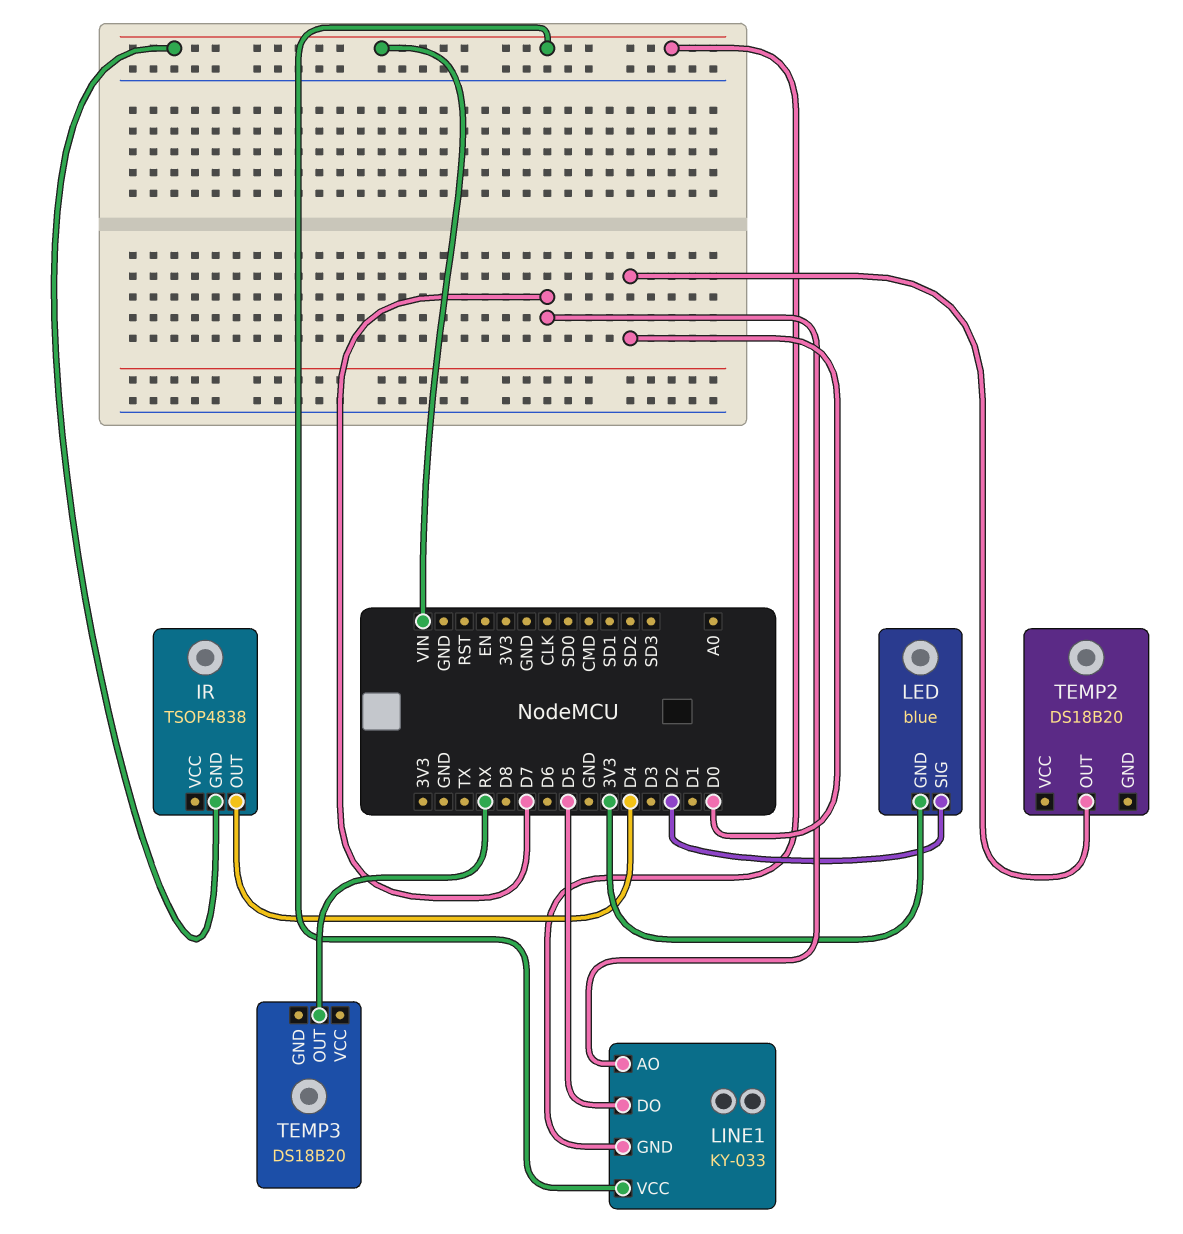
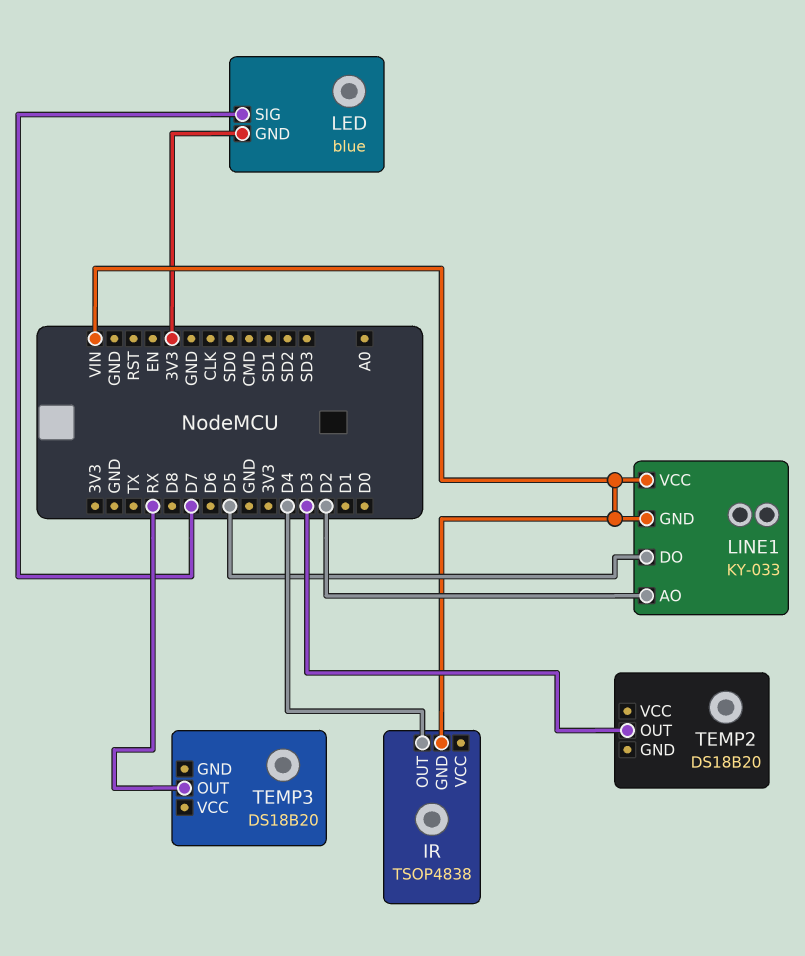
LED pin SIG: D2 -> D7
LINE1 pin AO: D7 -> D2
TEMP2 pin OUT: D0 -> D3

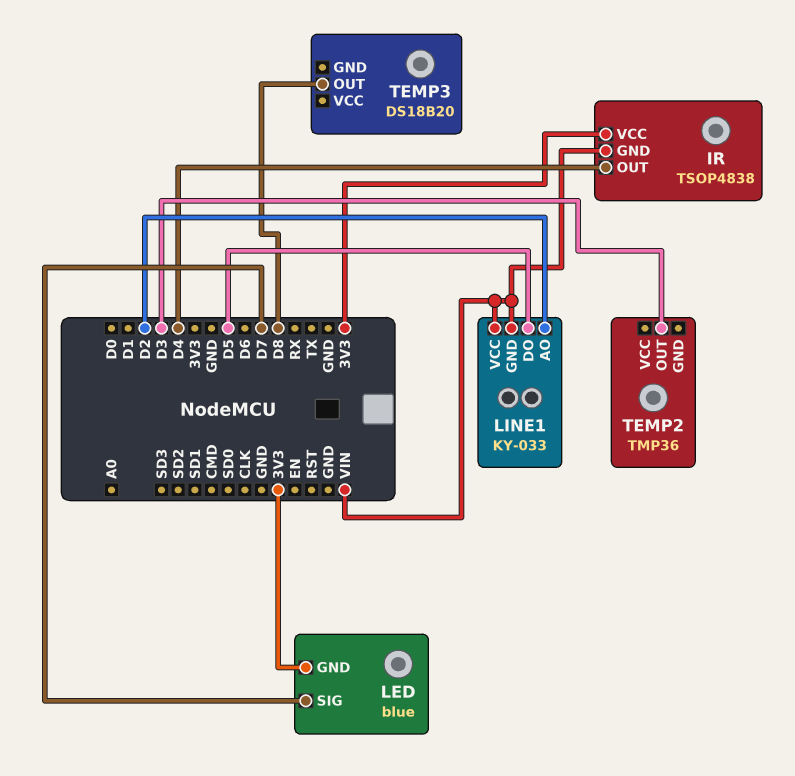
IR pin VCC: none -> 3V3
TEMP2: DS18B20 -> TMP36
TEMP3 pin OUT: RX -> D8

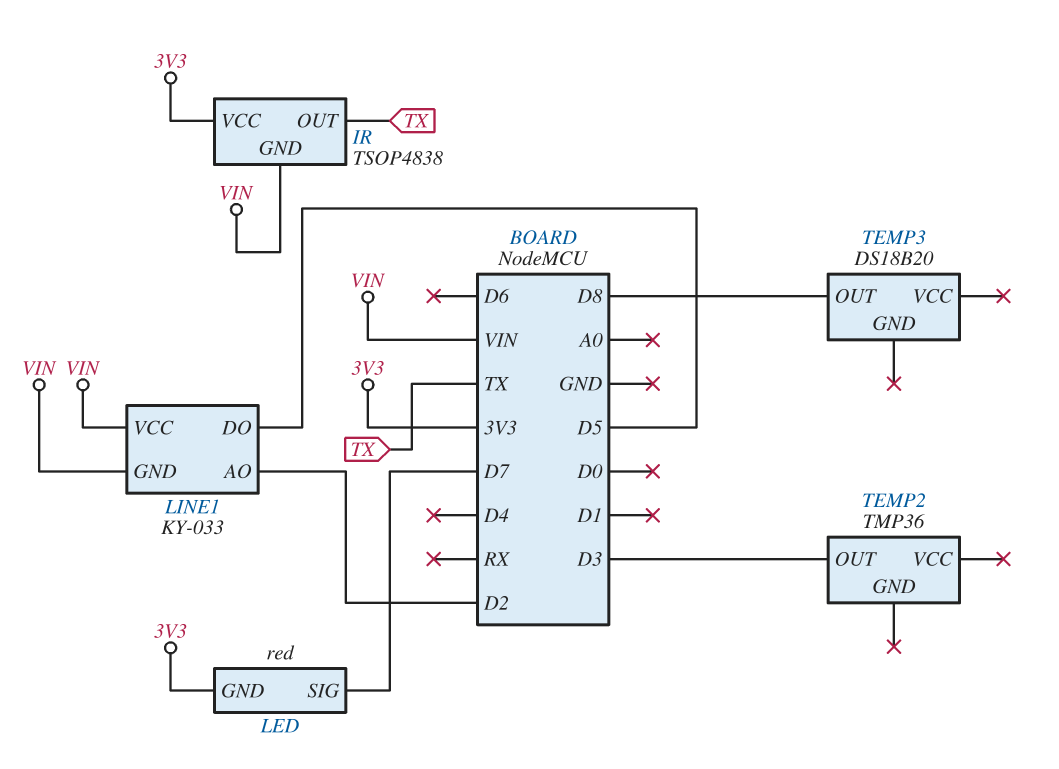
IR pin OUT: D4 -> TX
LED: blue -> red

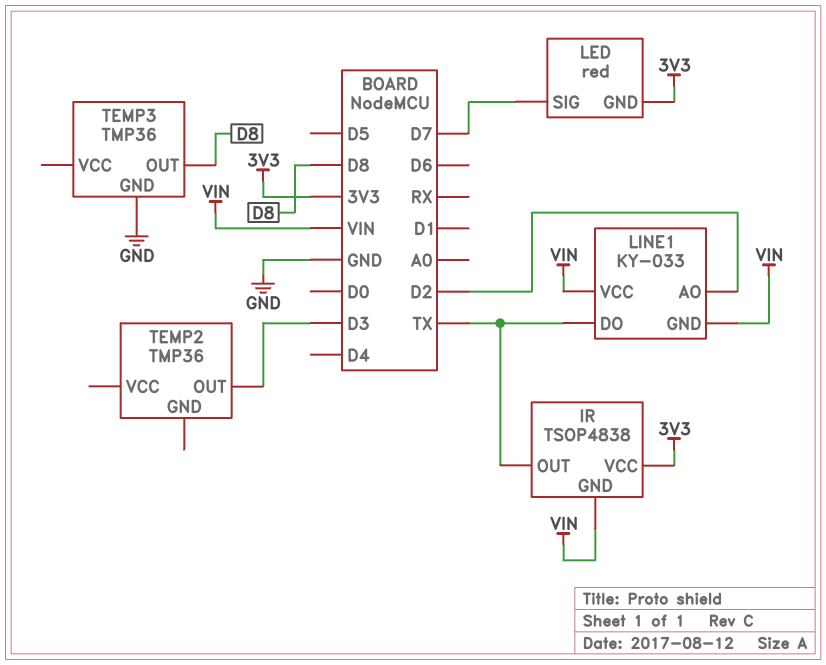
LINE1 pin DO: D5 -> TX
TEMP3: DS18B20 -> TMP36
TEMP3 pin GND: none -> GND

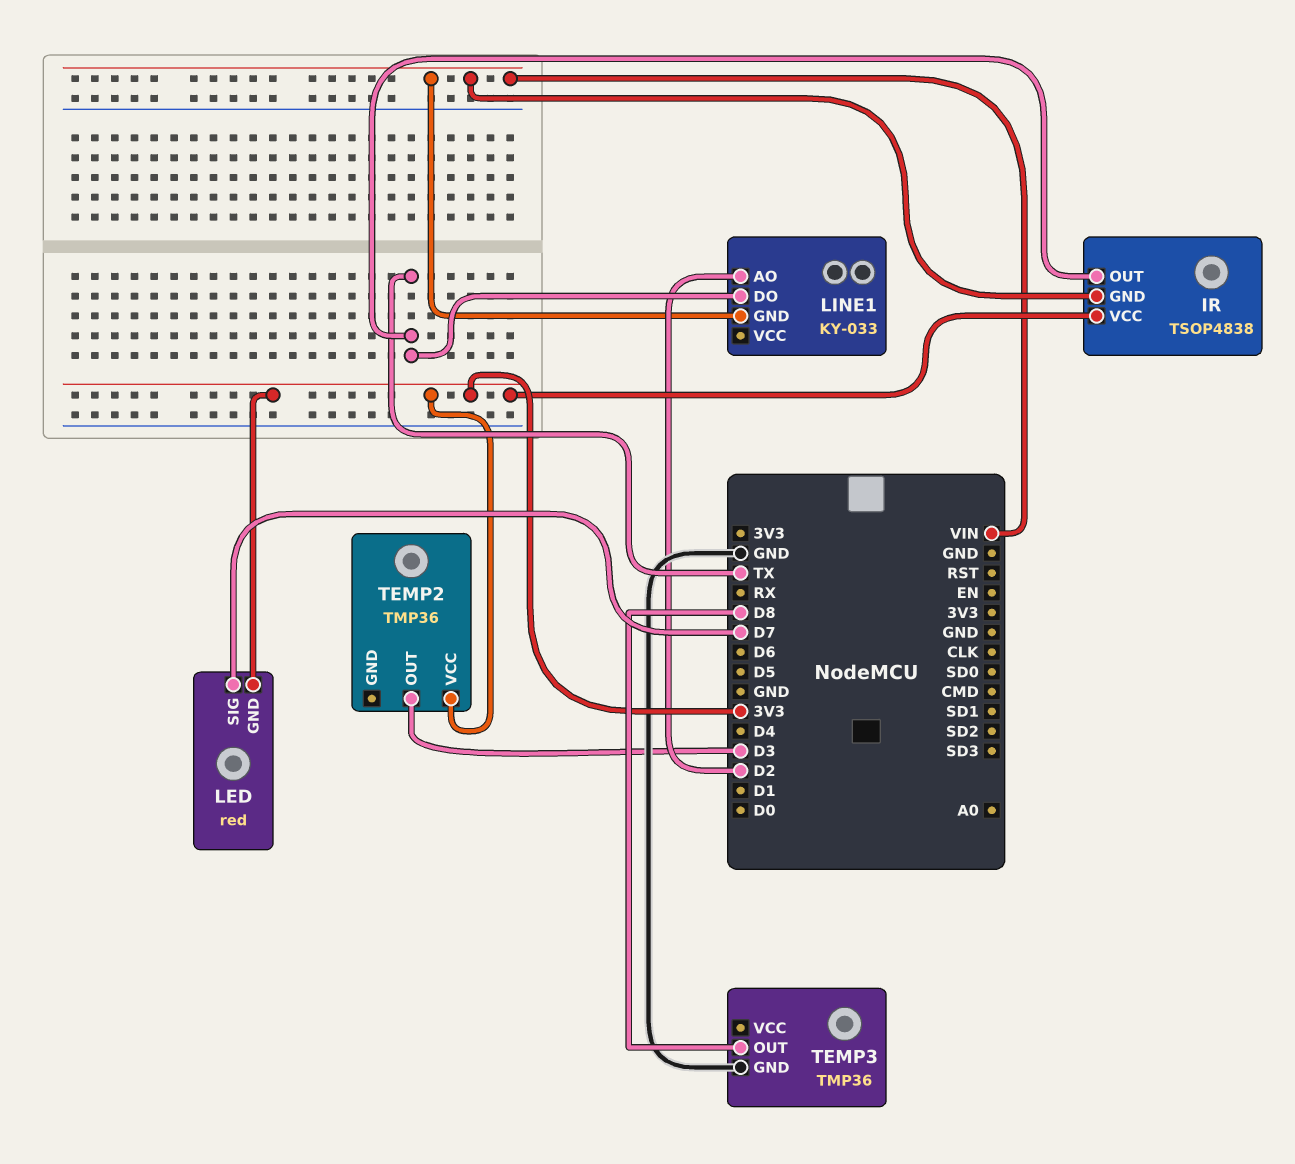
LINE1 pin VCC: VIN -> none
TEMP2 pin VCC: none -> 3V3

